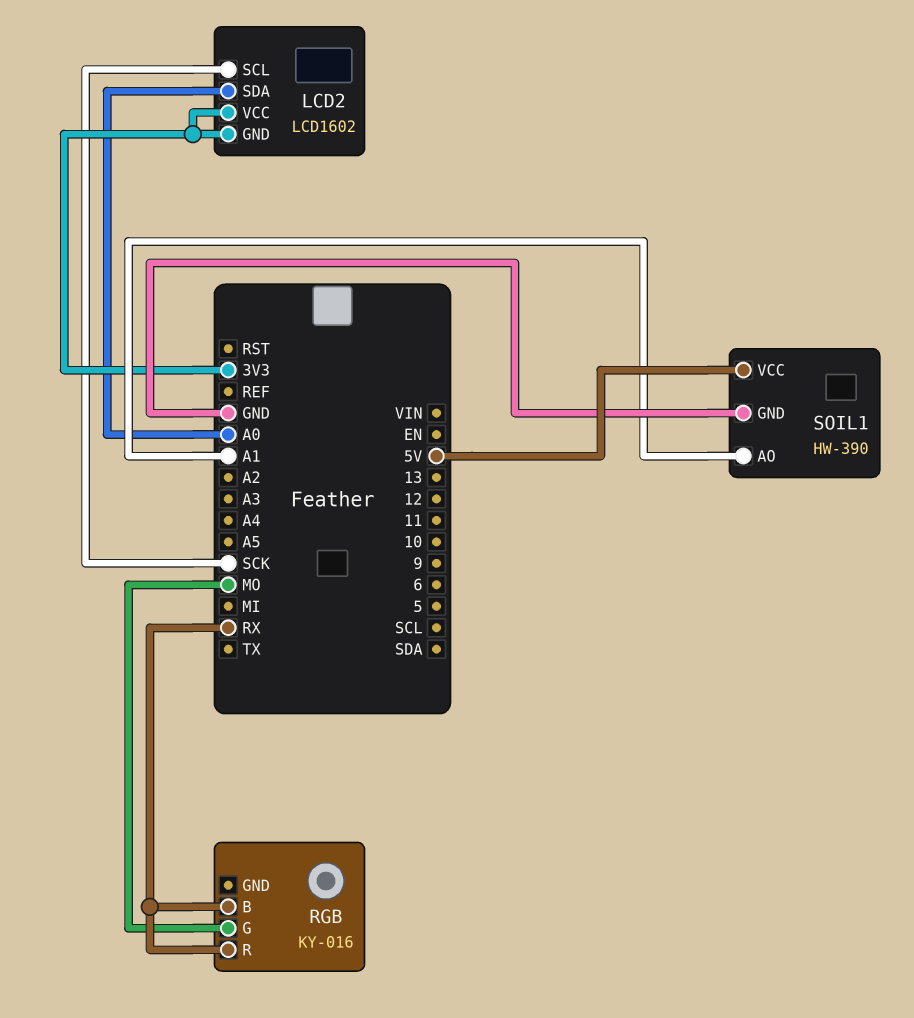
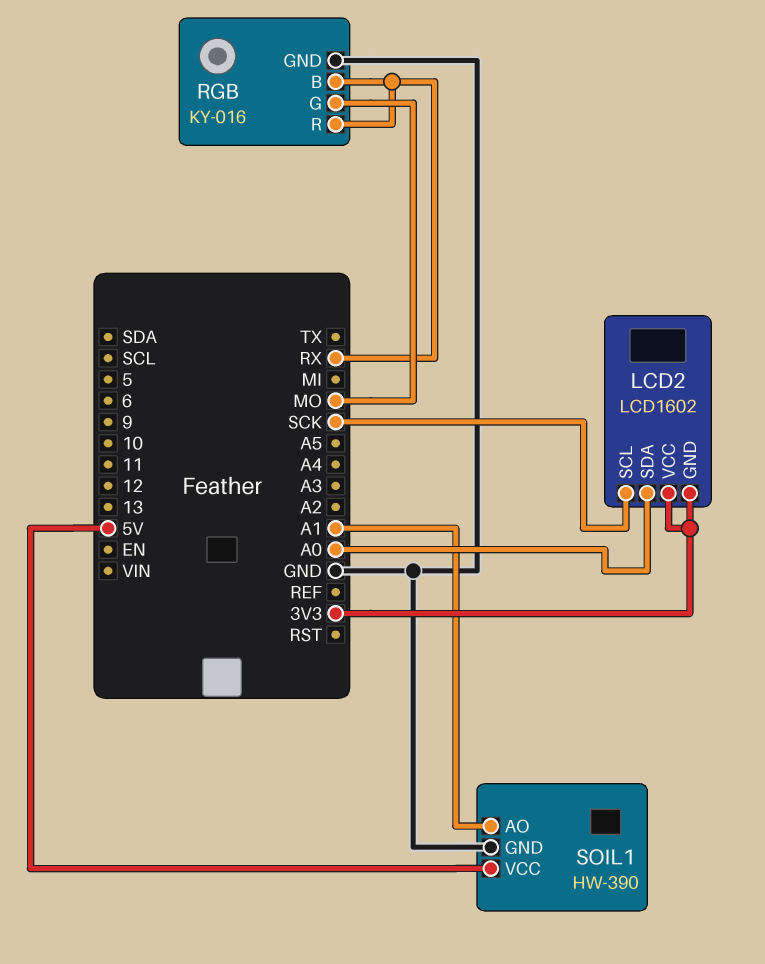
RGB pin GND: none -> GND

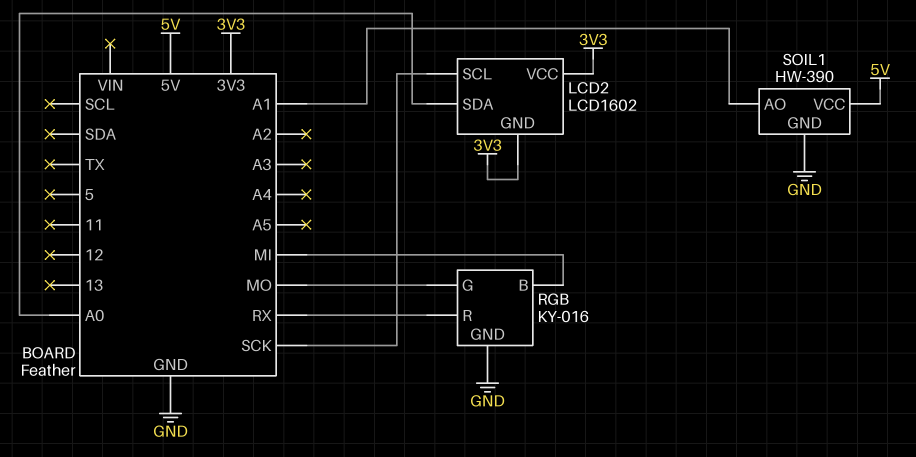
RGB pin B: RX -> MI

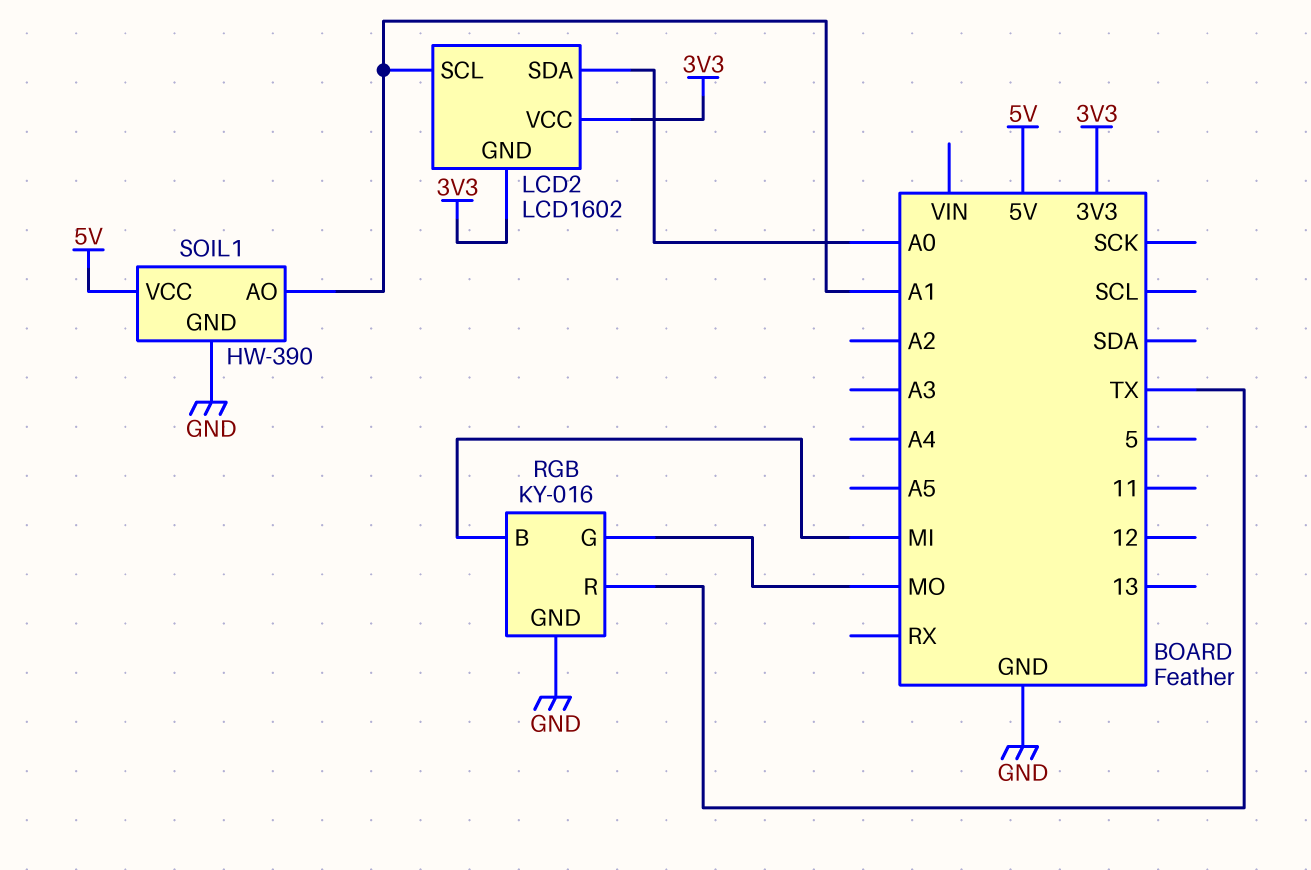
LCD2 pin SCL: SCK -> A1
RGB pin R: RX -> TX

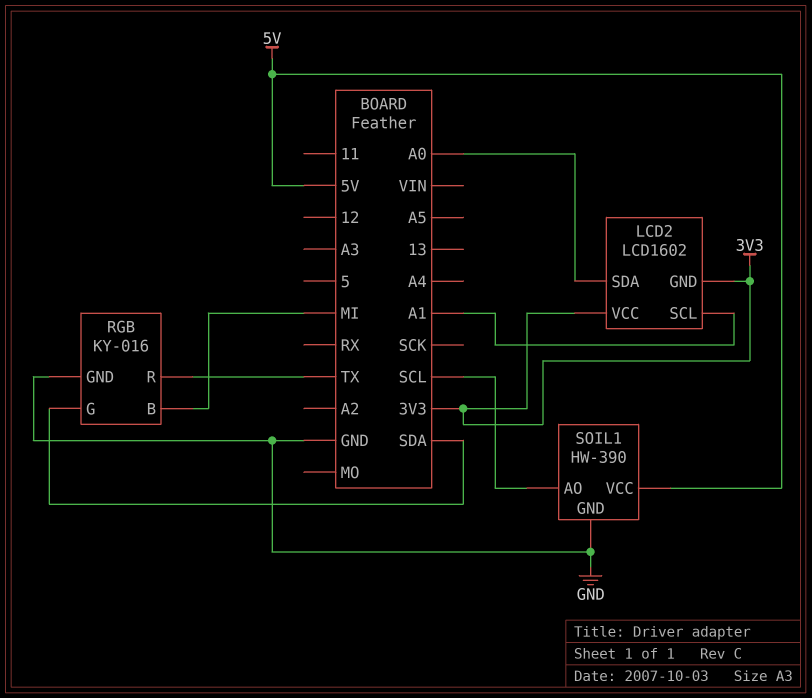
RGB pin G: MO -> SDA
SOIL1 pin AO: A1 -> SCL

